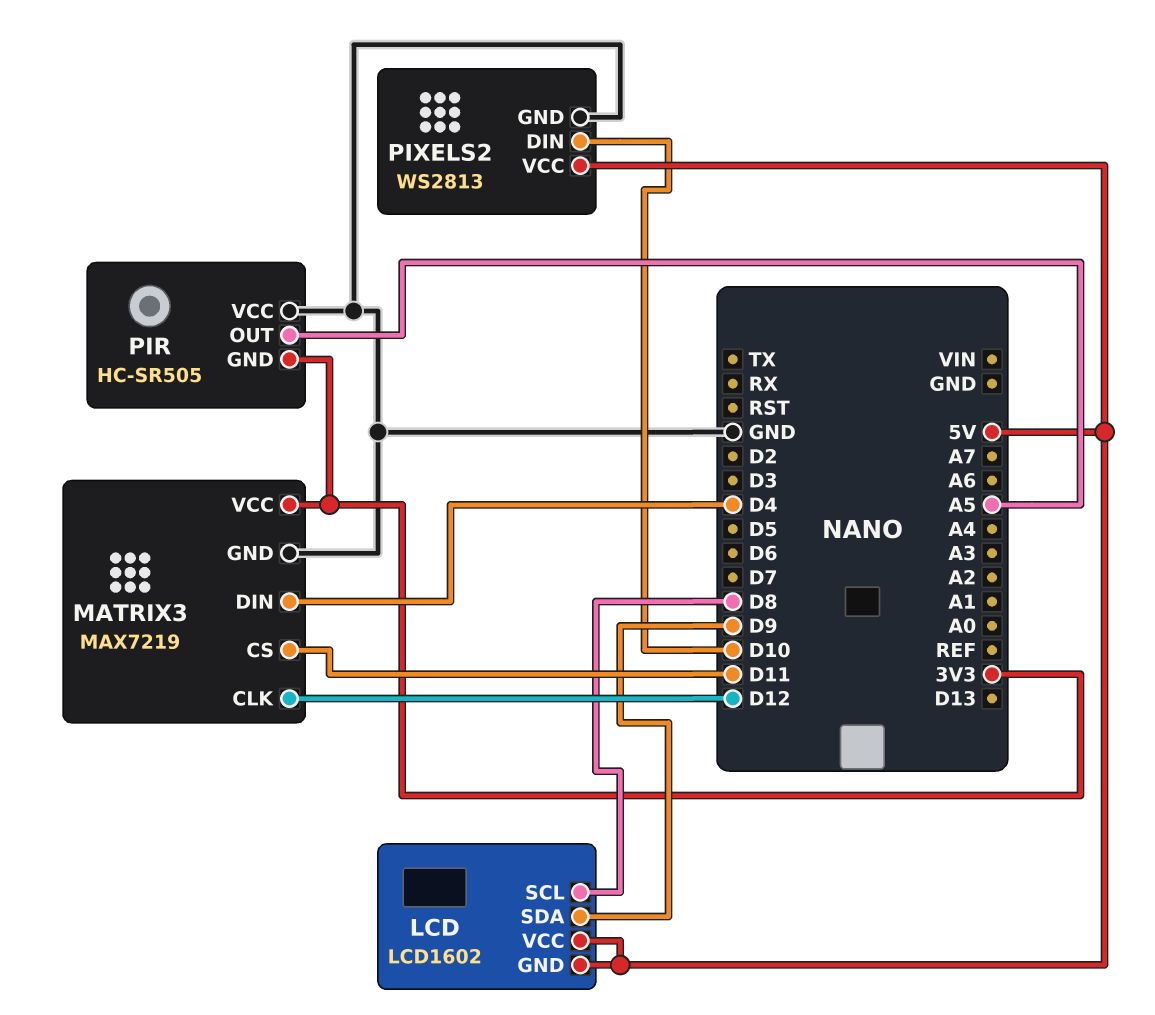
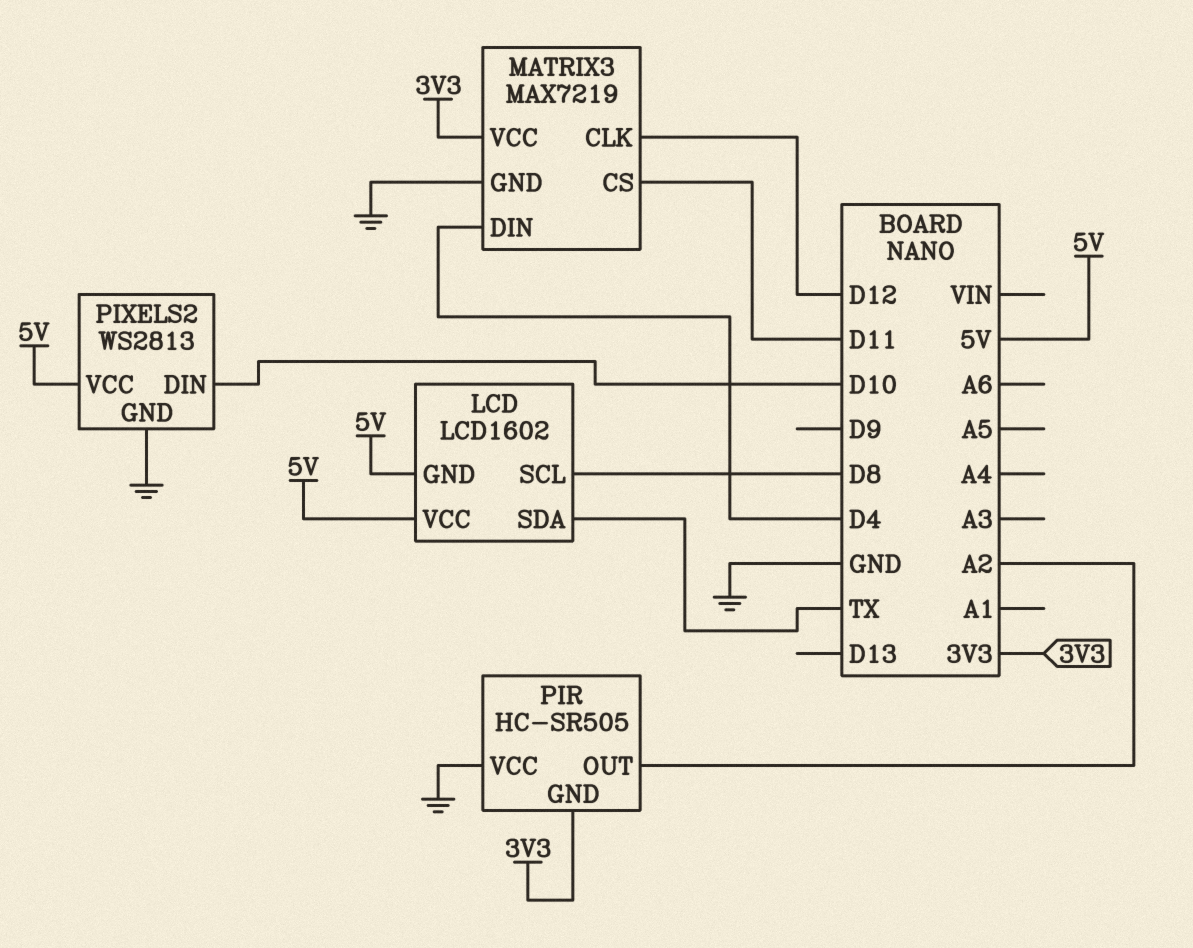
LCD pin SDA: D9 -> TX
PIR pin OUT: A5 -> A2

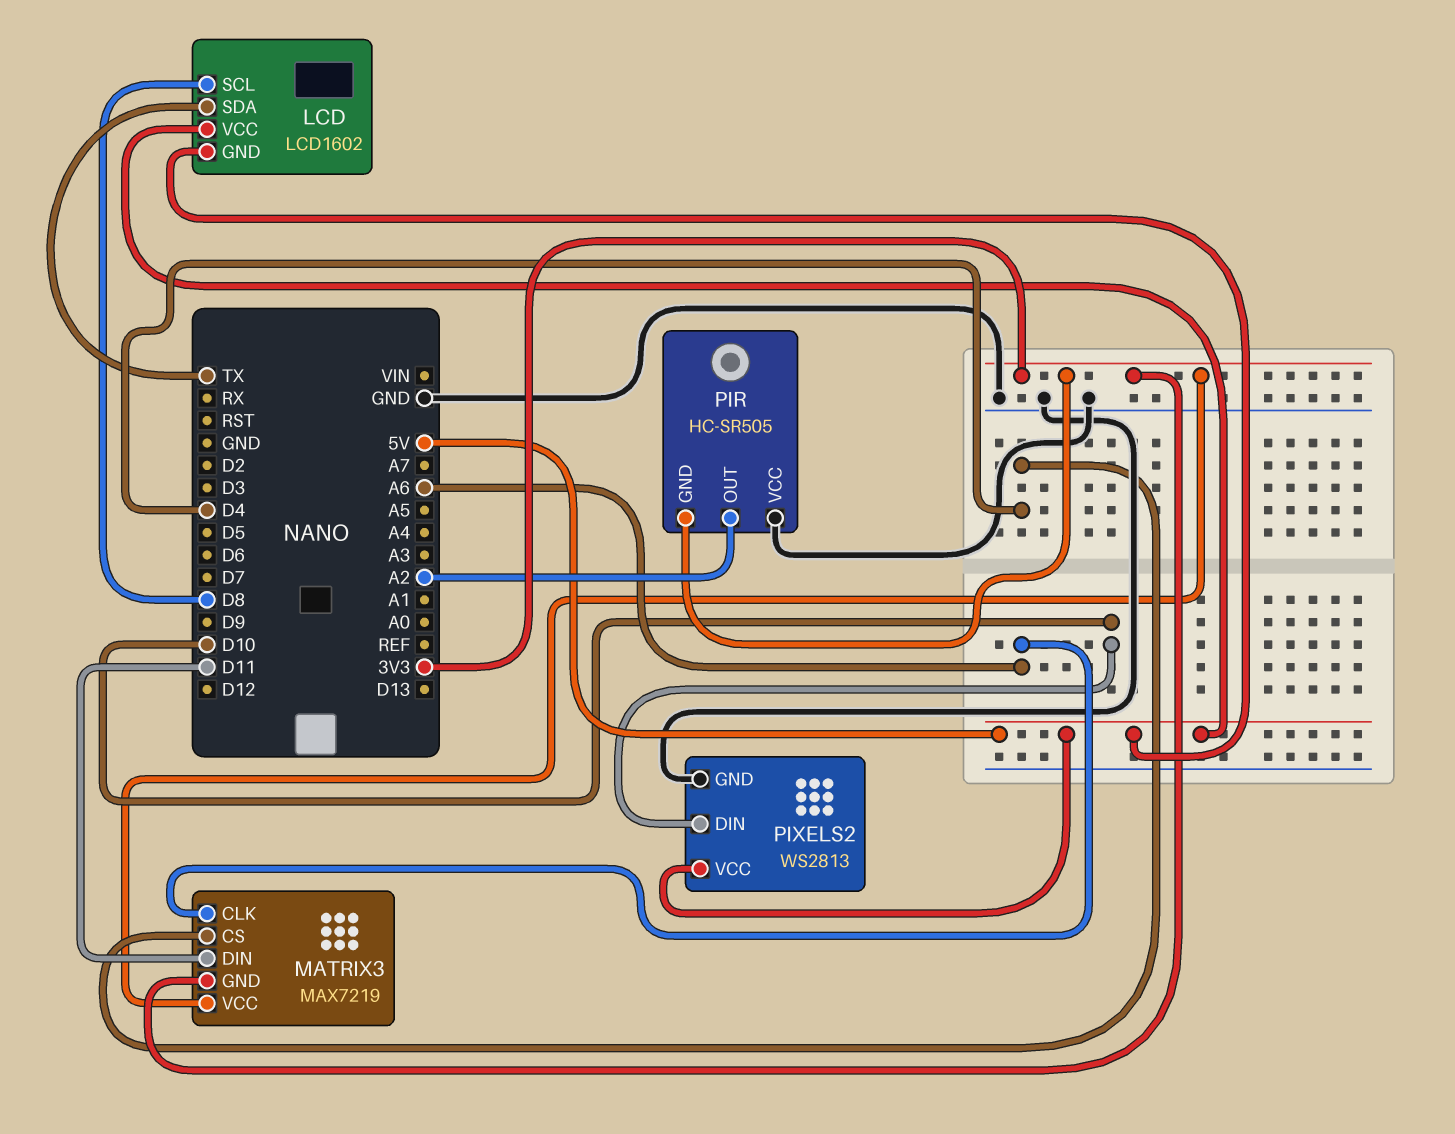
MATRIX3 pin CLK: D12 -> A6
MATRIX3 pin CS: D11 -> D4
MATRIX3 pin DIN: D4 -> D11
MATRIX3 pin GND: GND -> 3V3

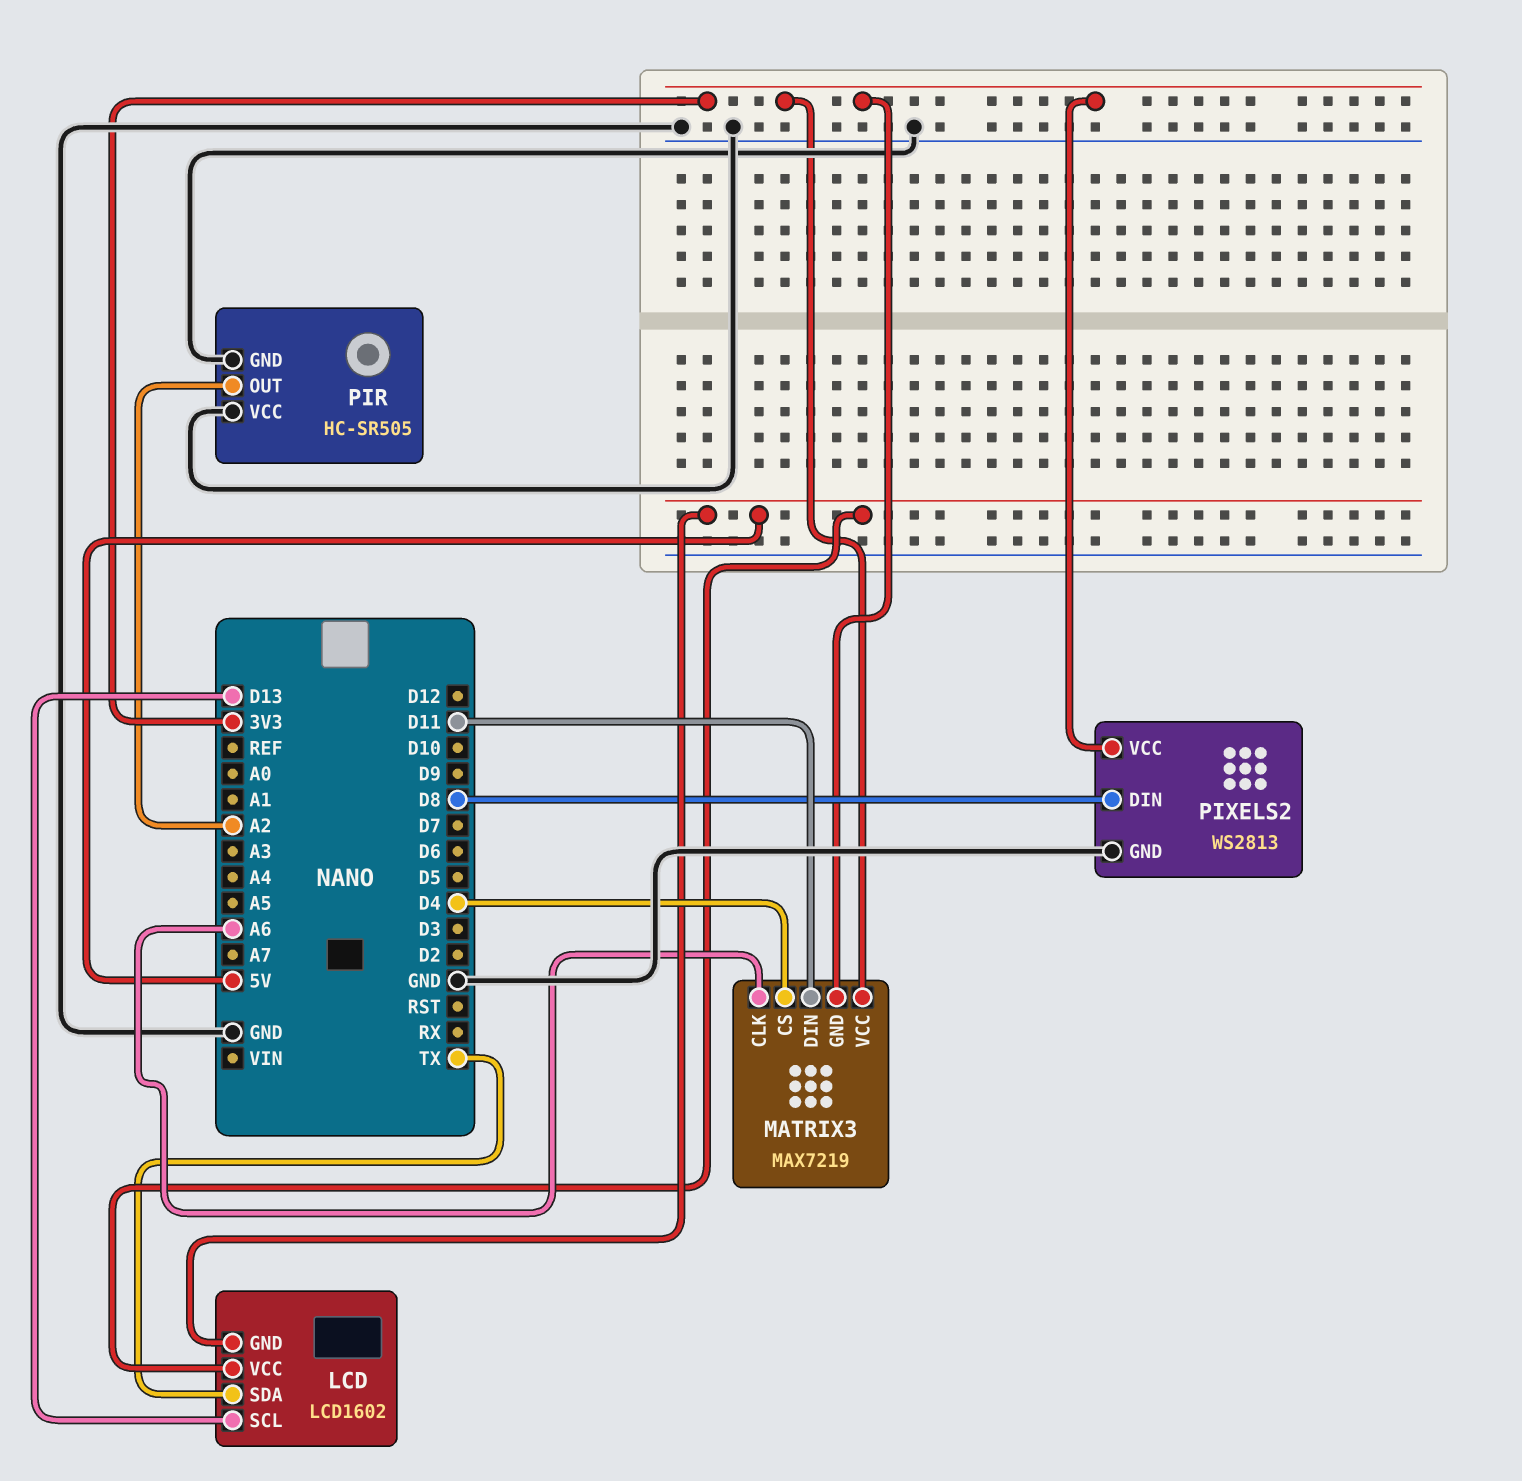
LCD pin SCL: D8 -> D13
PIR pin GND: 3V3 -> GND
PIXELS2 pin DIN: D10 -> D8
PIXELS2 pin VCC: 5V -> 3V3

